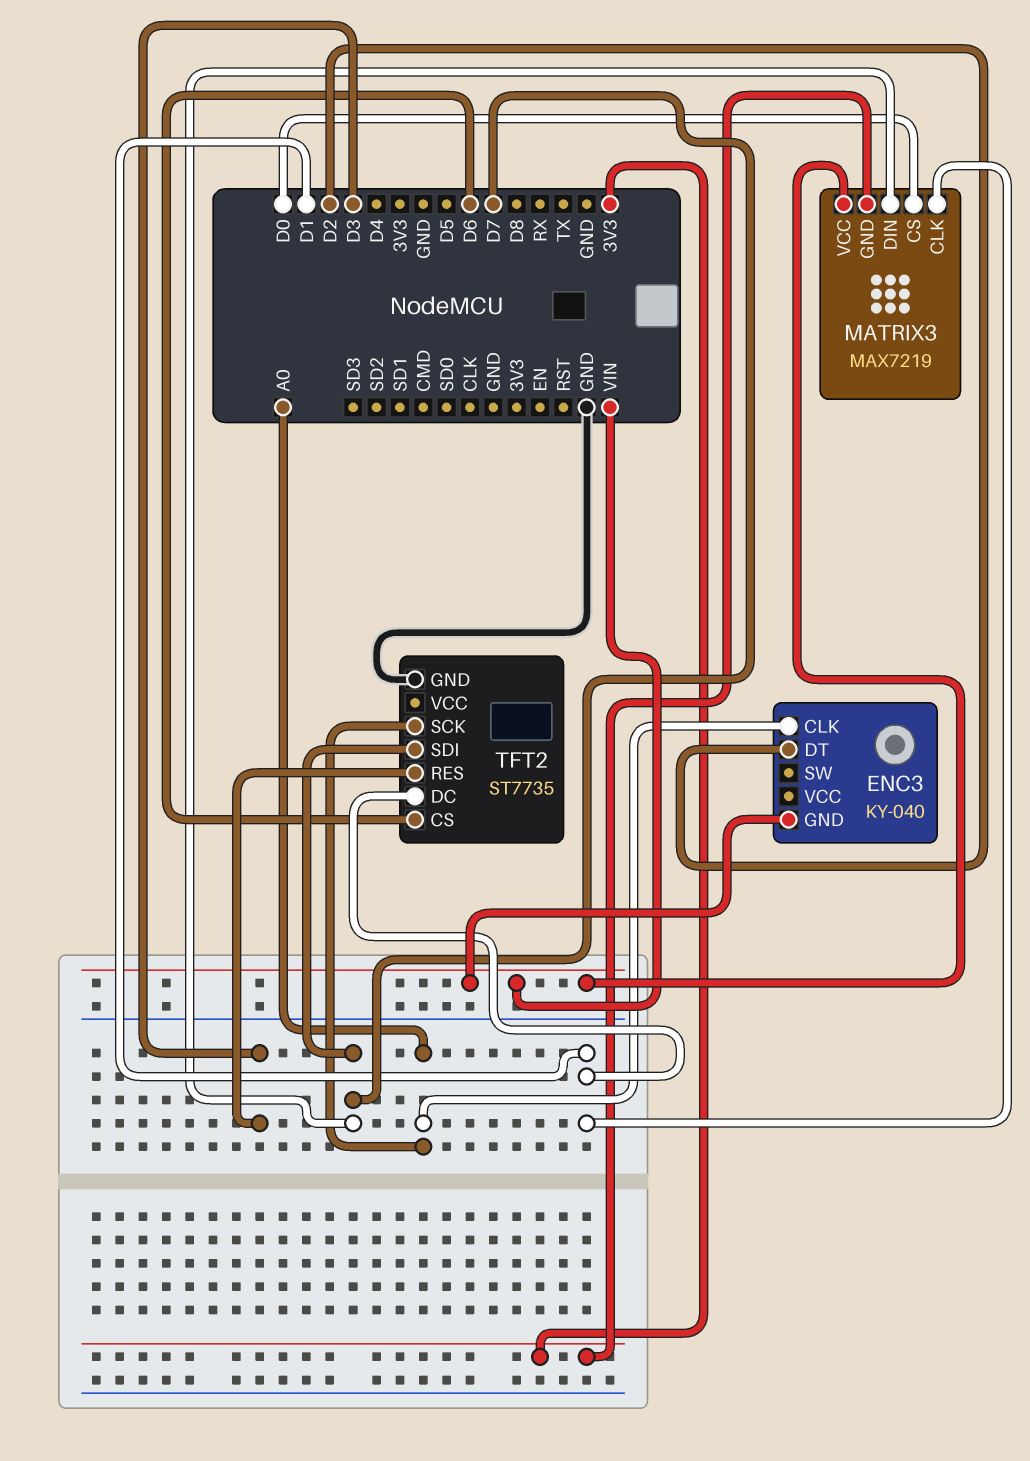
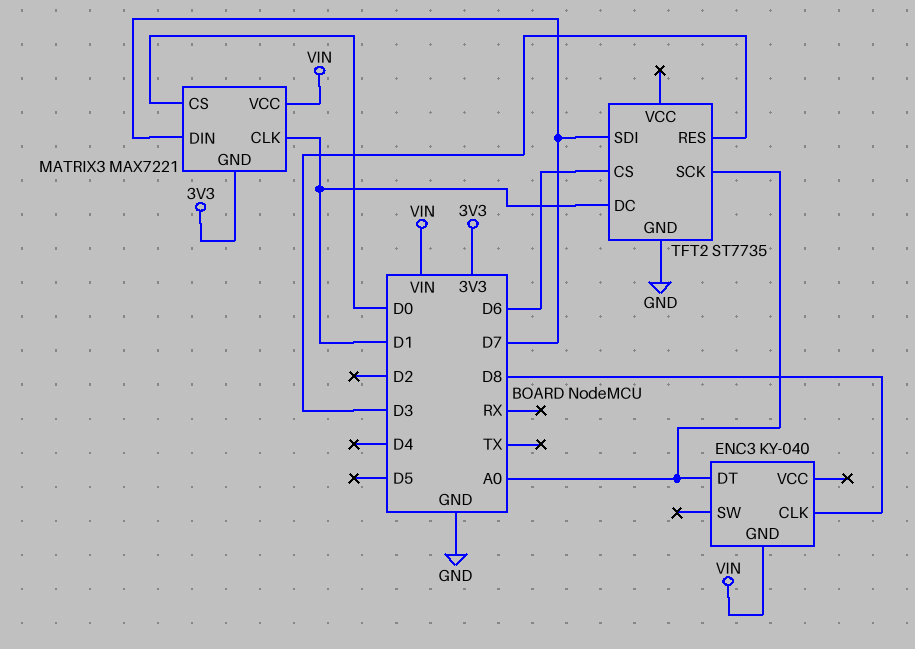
ENC3 pin CLK: A0 -> D8
ENC3 pin DT: D2 -> A0
MATRIX3: MAX7219 -> MAX7221

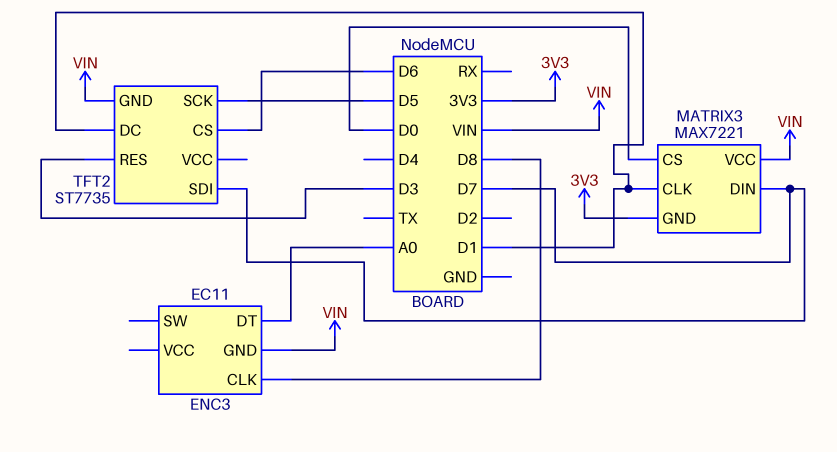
ENC3: KY-040 -> EC11
TFT2 pin GND: GND -> VIN
TFT2 pin SCK: A0 -> D5

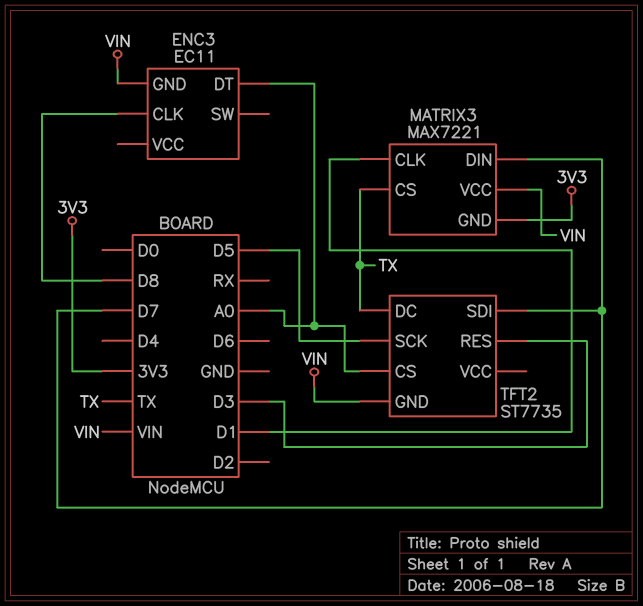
MATRIX3 pin CS: D0 -> TX
TFT2 pin CS: D6 -> A0
TFT2 pin DC: D1 -> TX

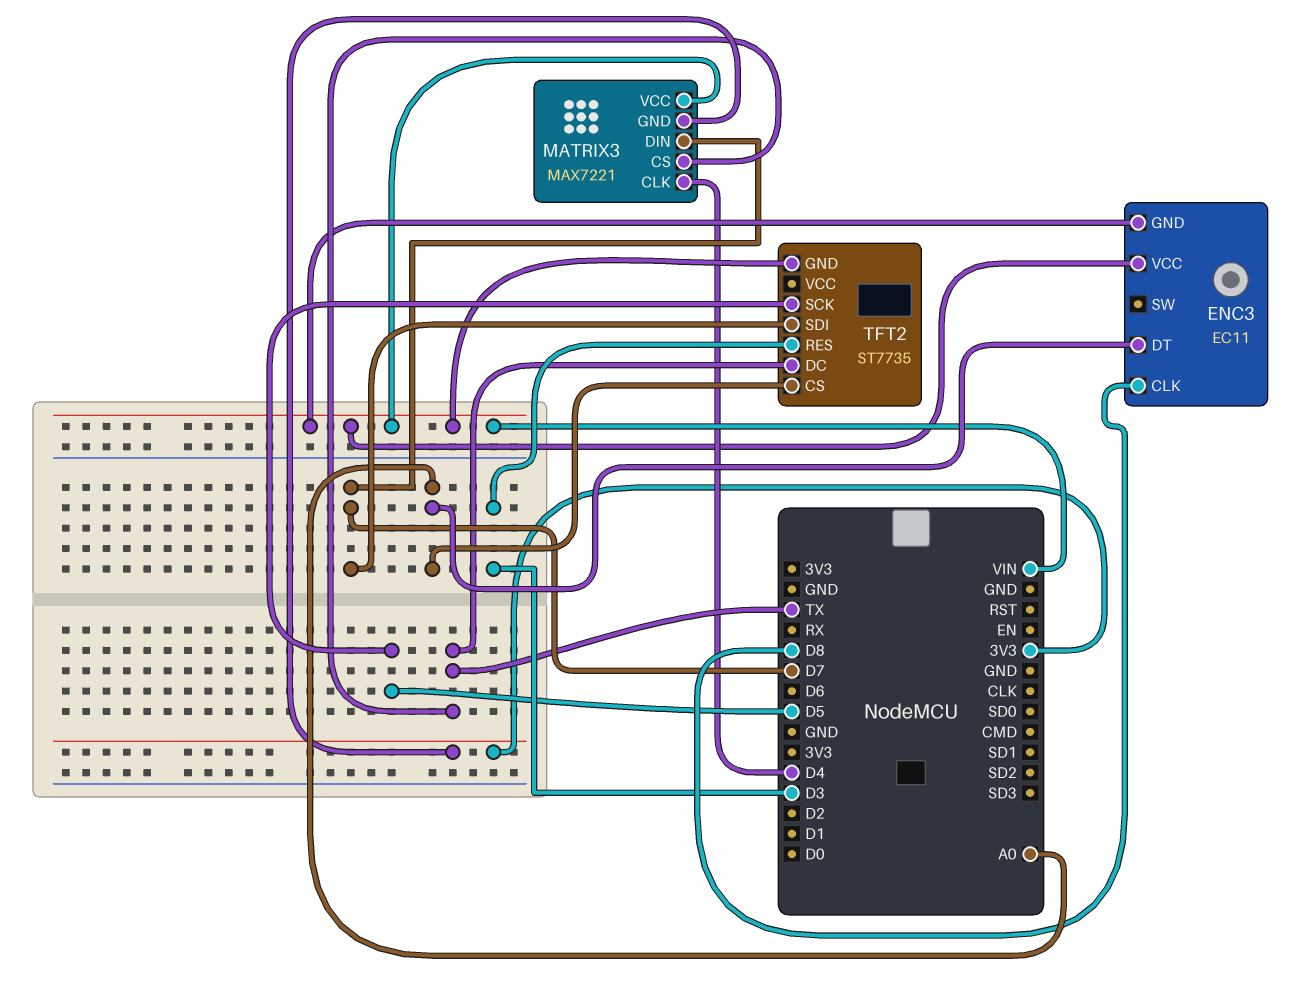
ENC3 pin VCC: none -> VIN
MATRIX3 pin CLK: D1 -> D4

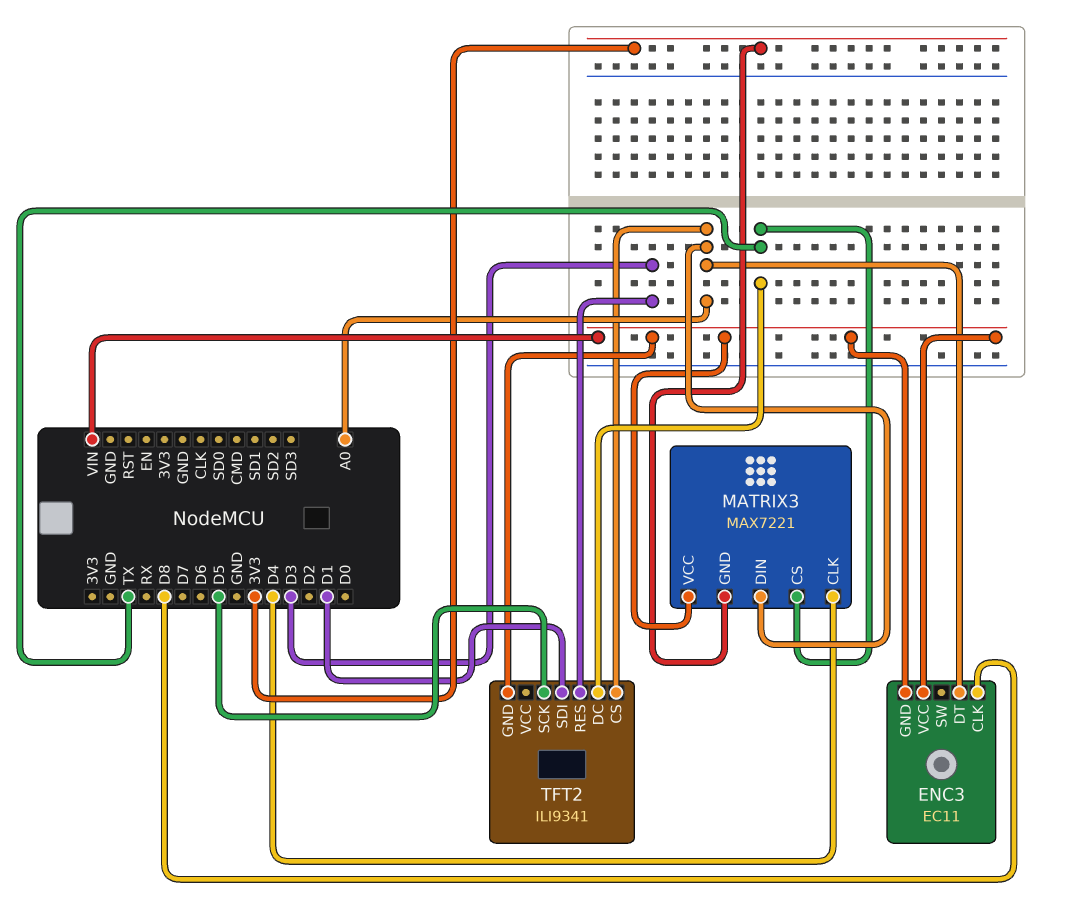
MATRIX3 pin DIN: D7 -> A0
TFT2: ST7735 -> ILI9341
TFT2 pin SDI: D7 -> D1

